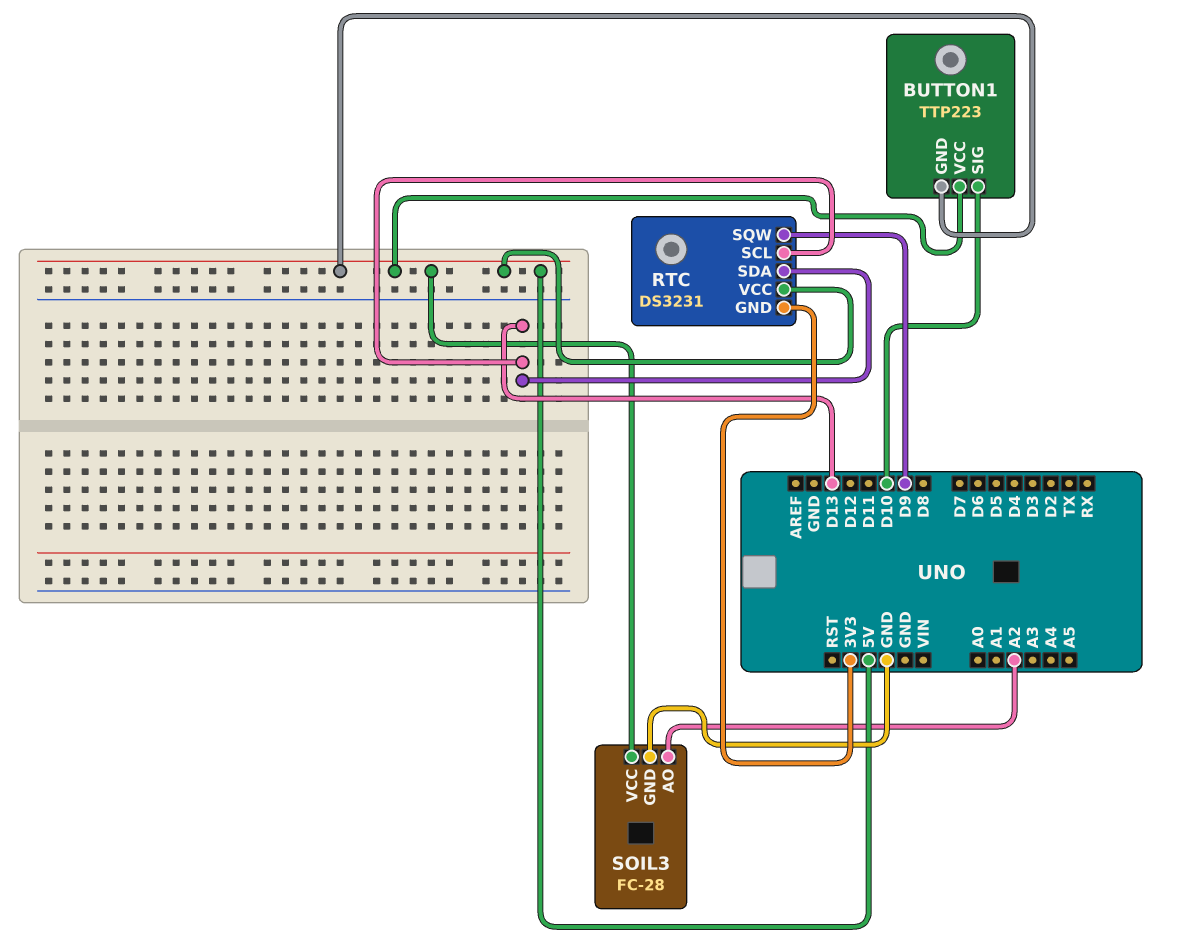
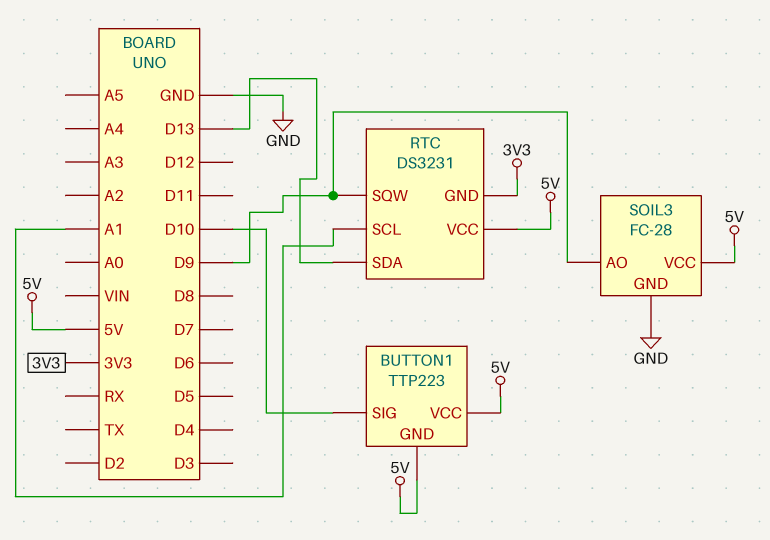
RTC pin SCL: D13 -> A1
SOIL3 pin AO: A2 -> D9

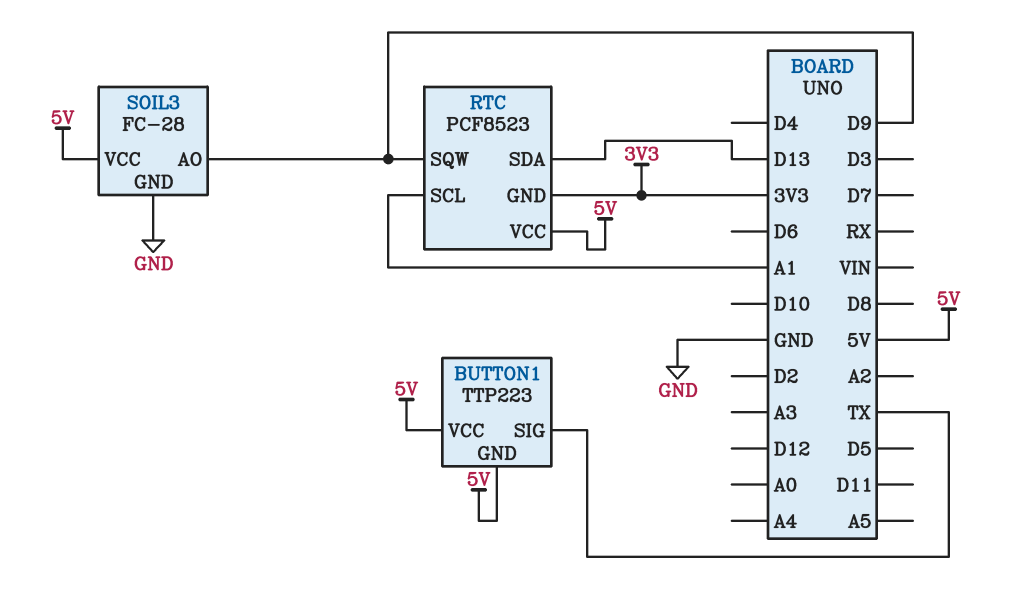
BUTTON1 pin SIG: D10 -> TX
RTC: DS3231 -> PCF8523

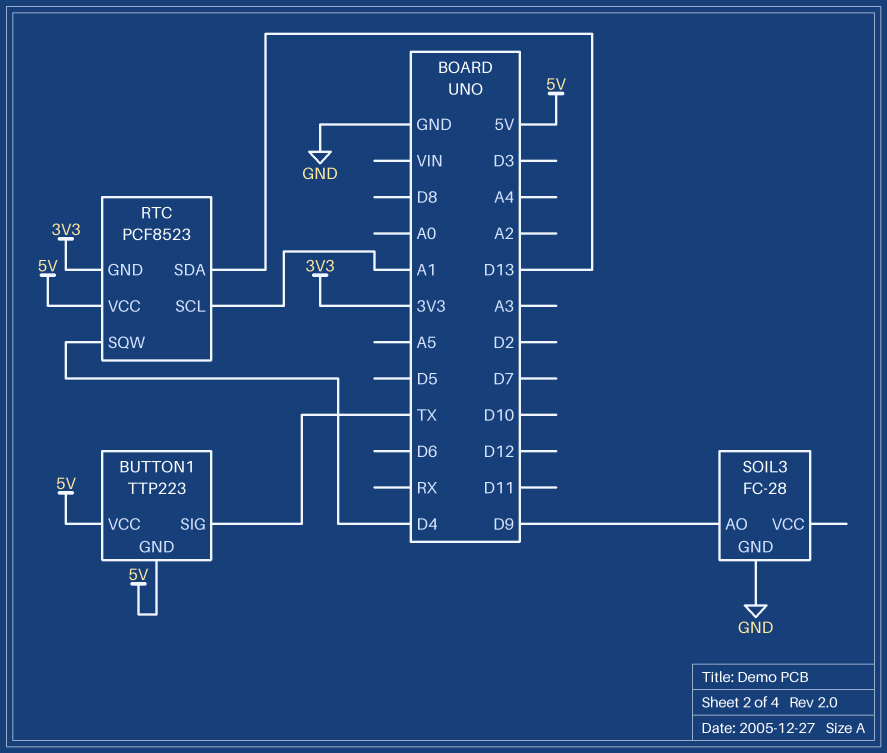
RTC pin SQW: D9 -> D4
SOIL3 pin VCC: 5V -> none

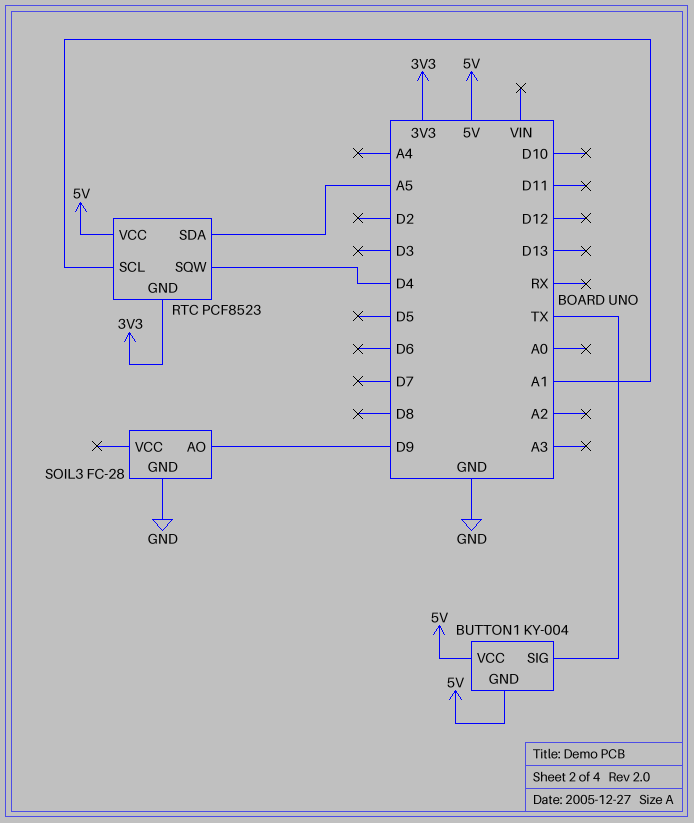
BUTTON1: TTP223 -> KY-004
RTC pin SDA: D13 -> A5

